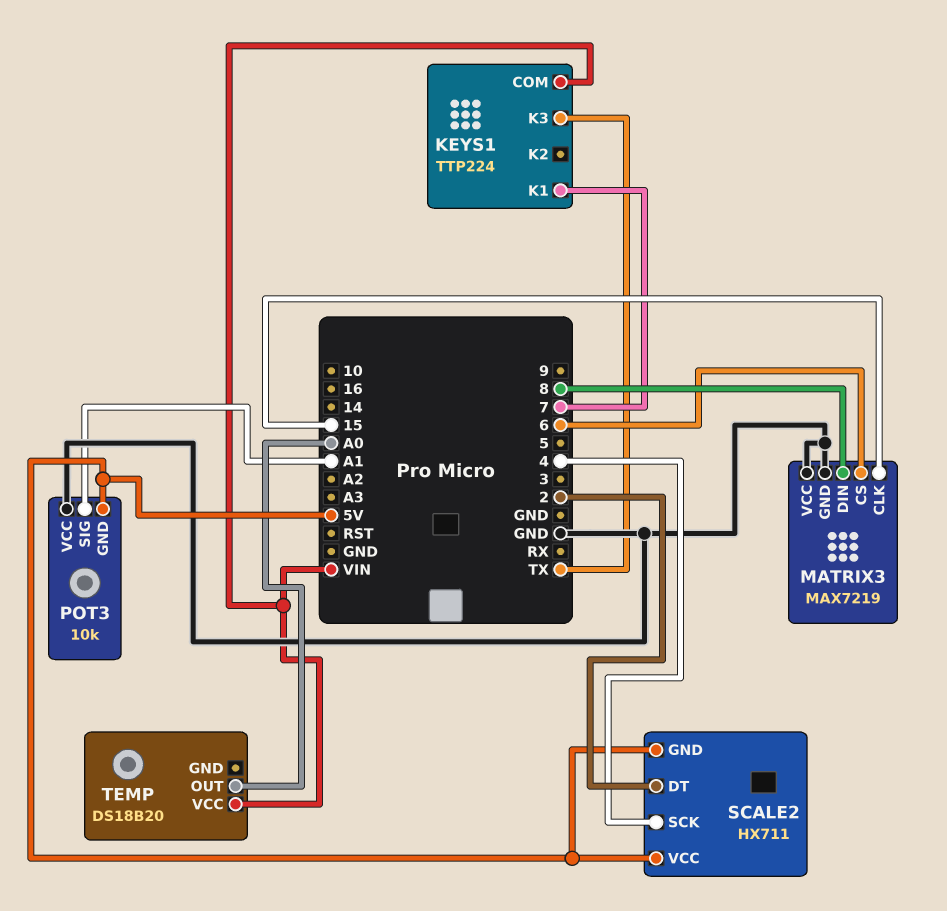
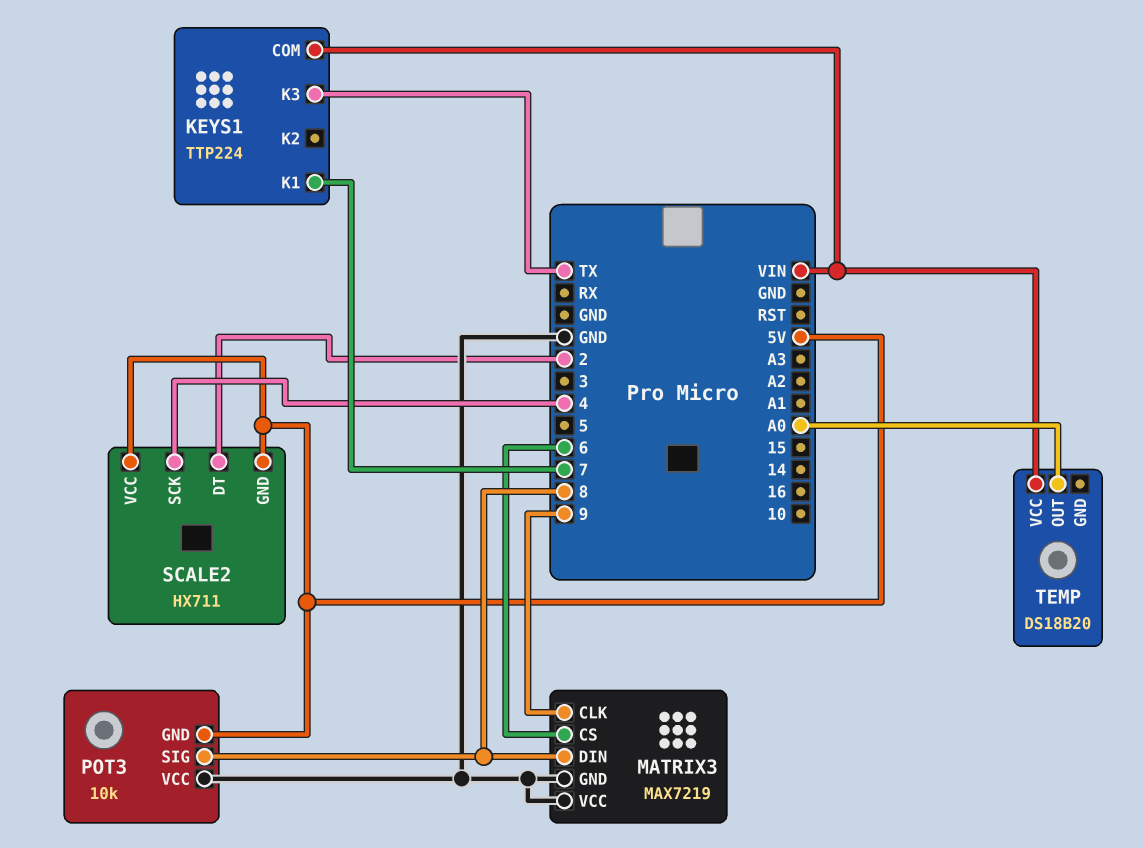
MATRIX3 pin CLK: 15 -> 9
POT3 pin SIG: A1 -> 8

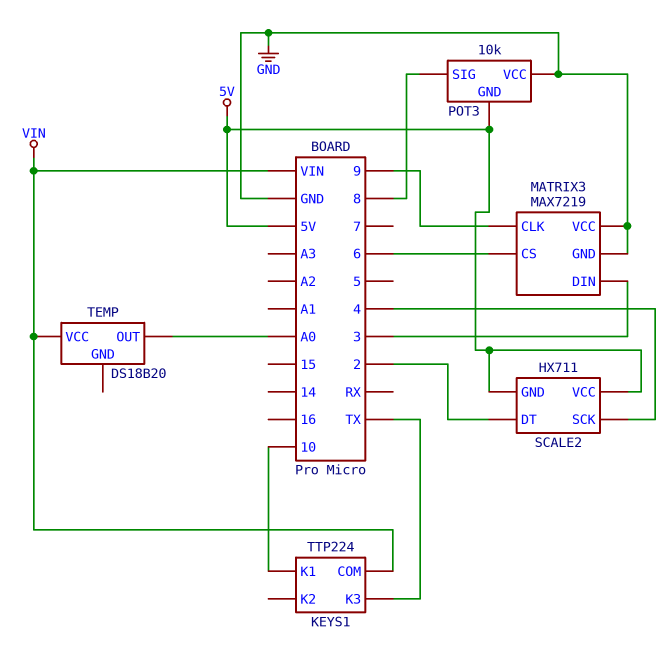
KEYS1 pin K1: 7 -> 10
MATRIX3 pin DIN: 8 -> 3

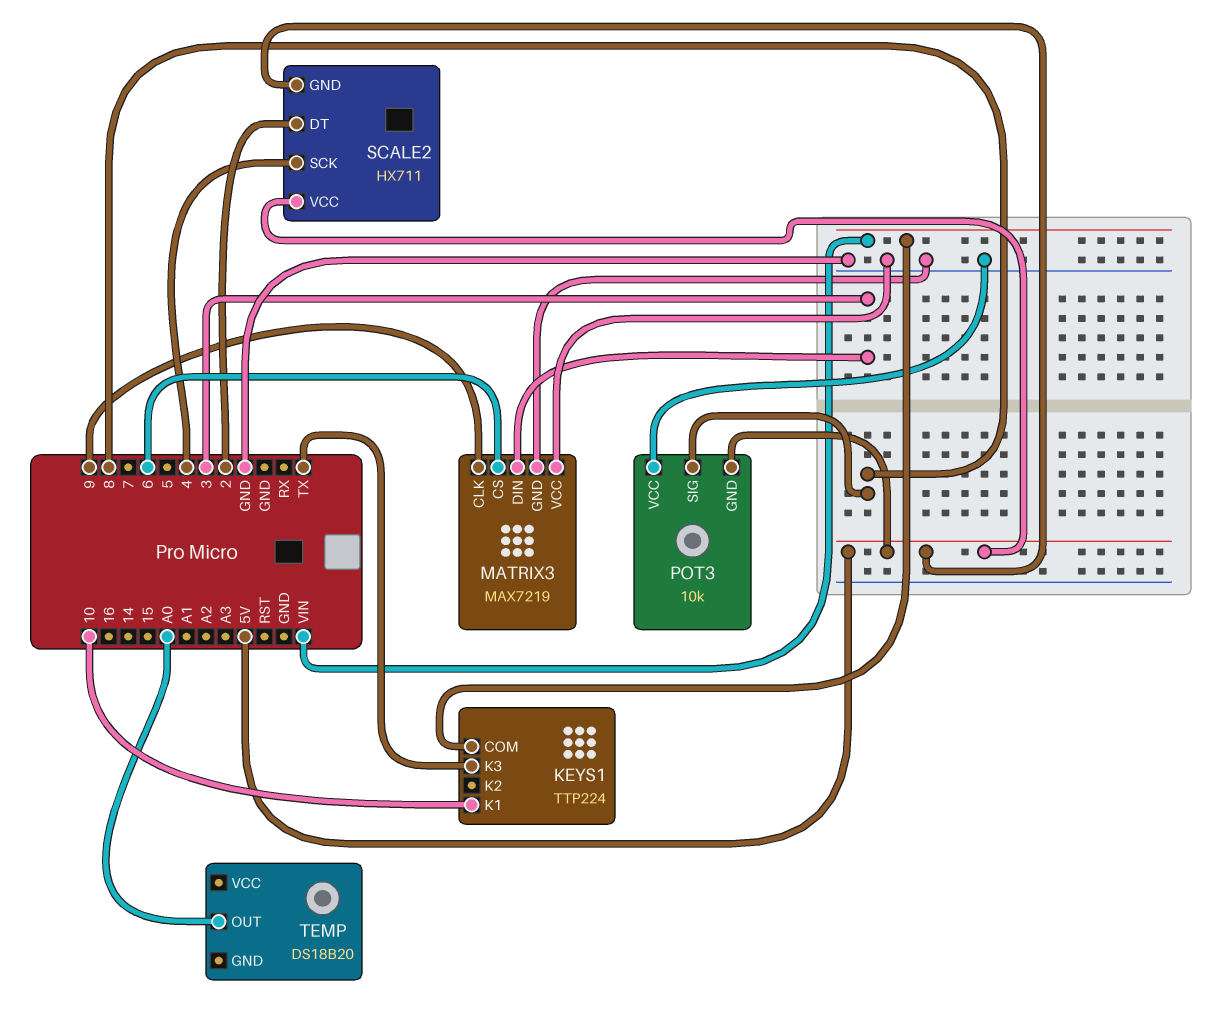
TEMP pin VCC: VIN -> none

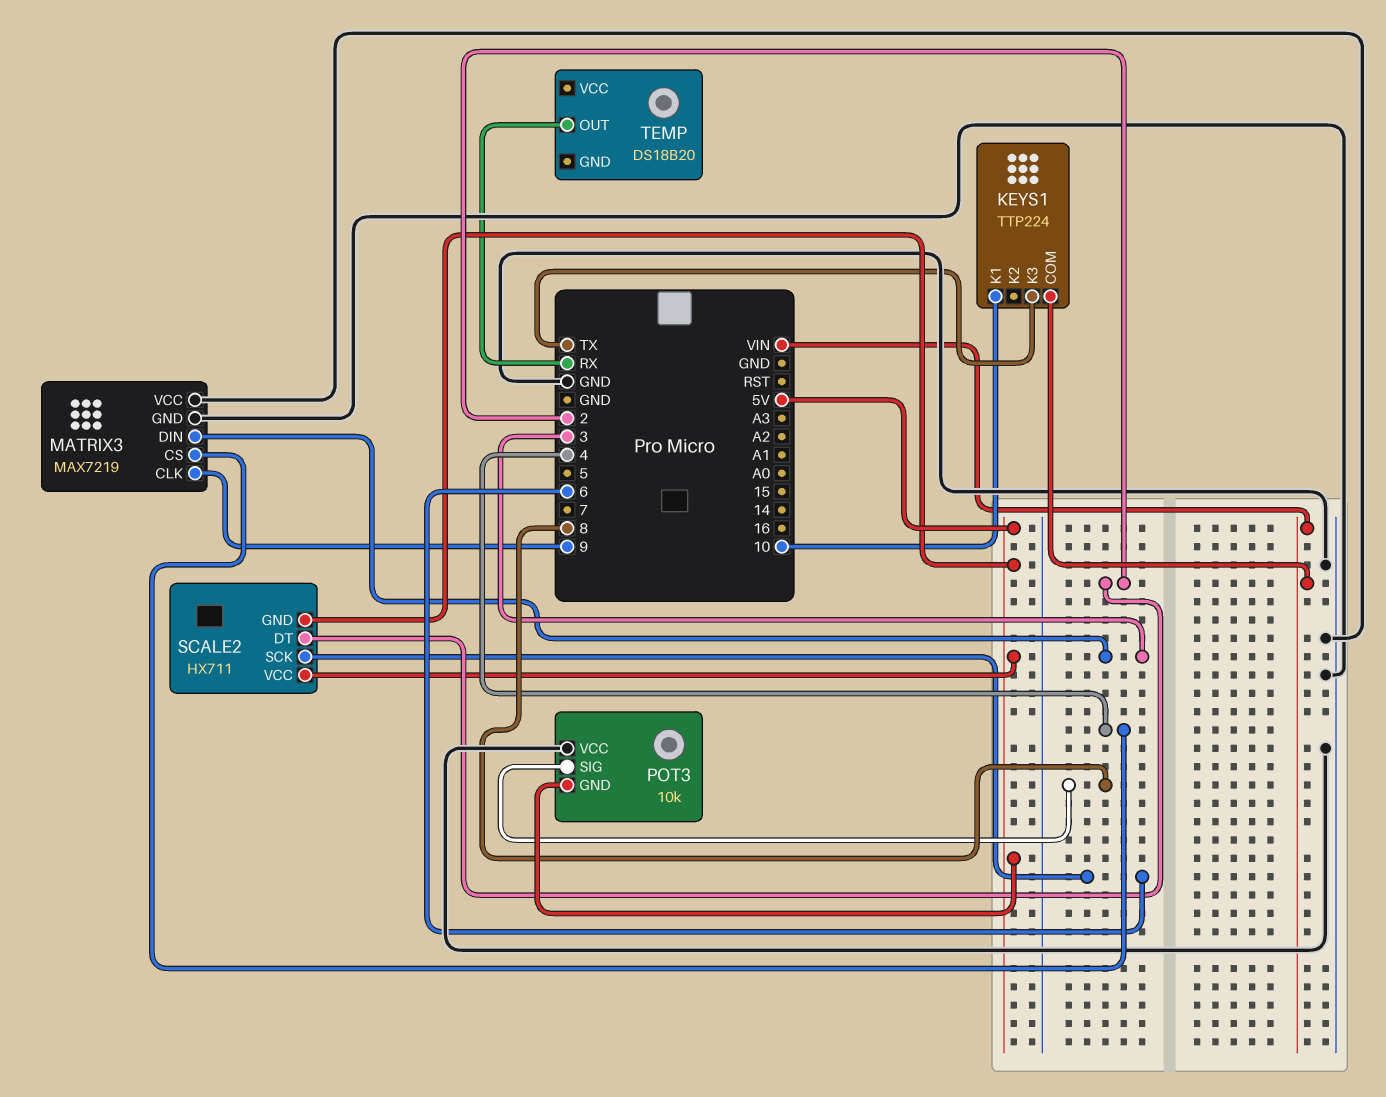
MATRIX3 pin CS: 6 -> 4
SCALE2 pin SCK: 4 -> 6
TEMP pin OUT: A0 -> RX

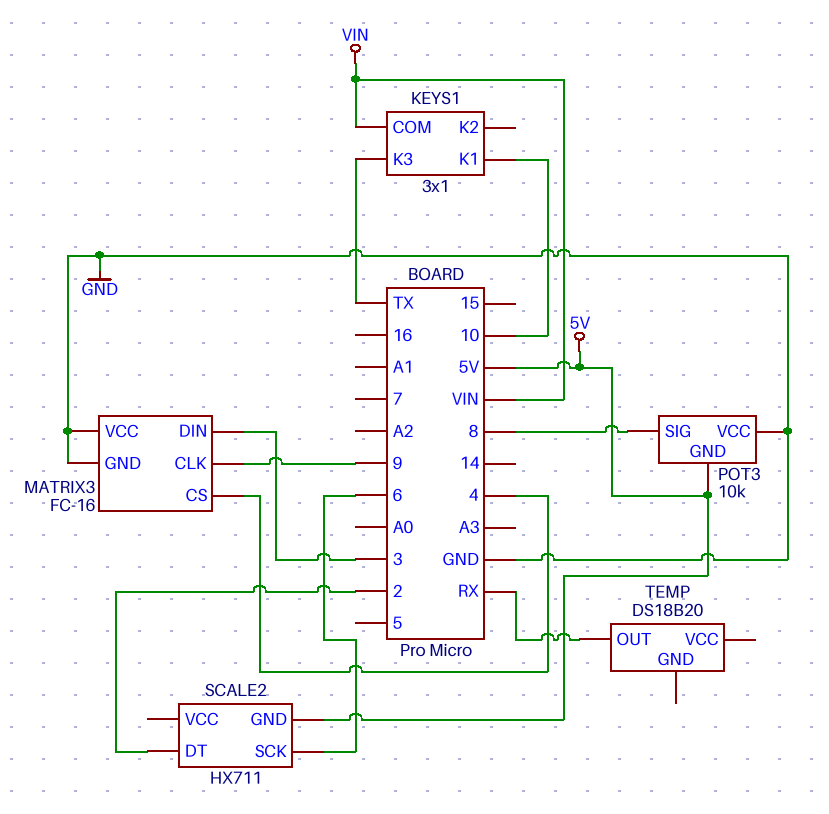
KEYS1: TTP224 -> 3x1
MATRIX3: MAX7219 -> FC-16
SCALE2 pin VCC: 5V -> none

